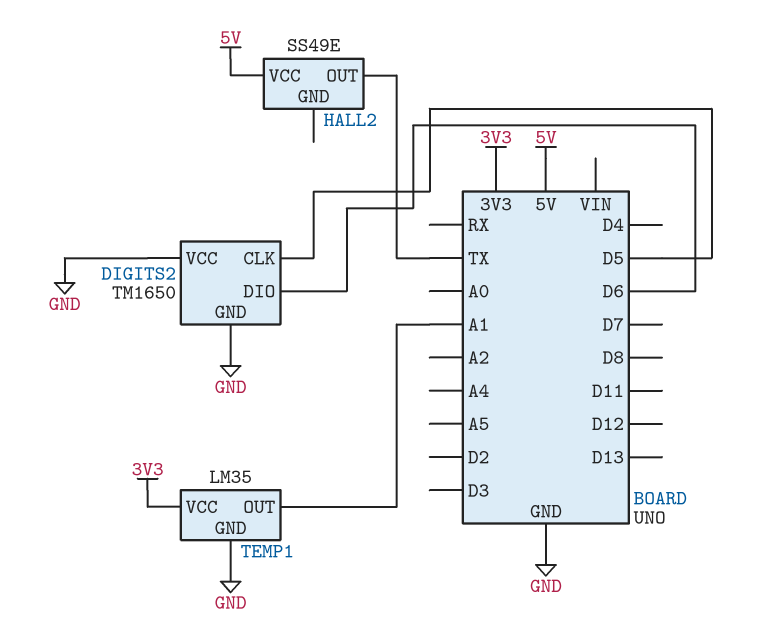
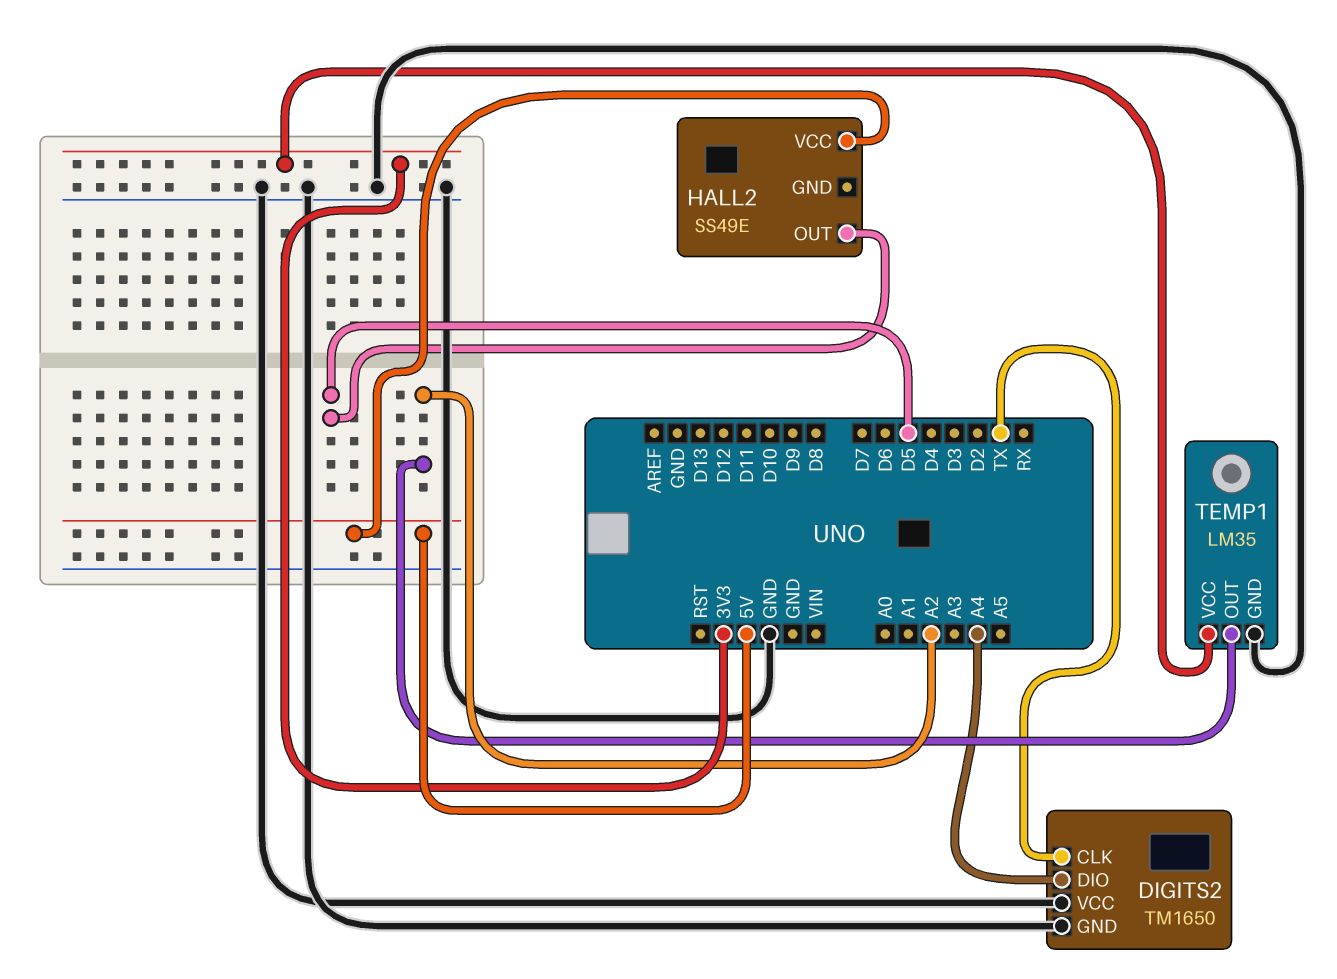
DIGITS2 pin CLK: D5 -> TX
DIGITS2 pin DIO: D6 -> A4
HALL2 pin OUT: TX -> D5
TEMP1 pin OUT: A1 -> A2

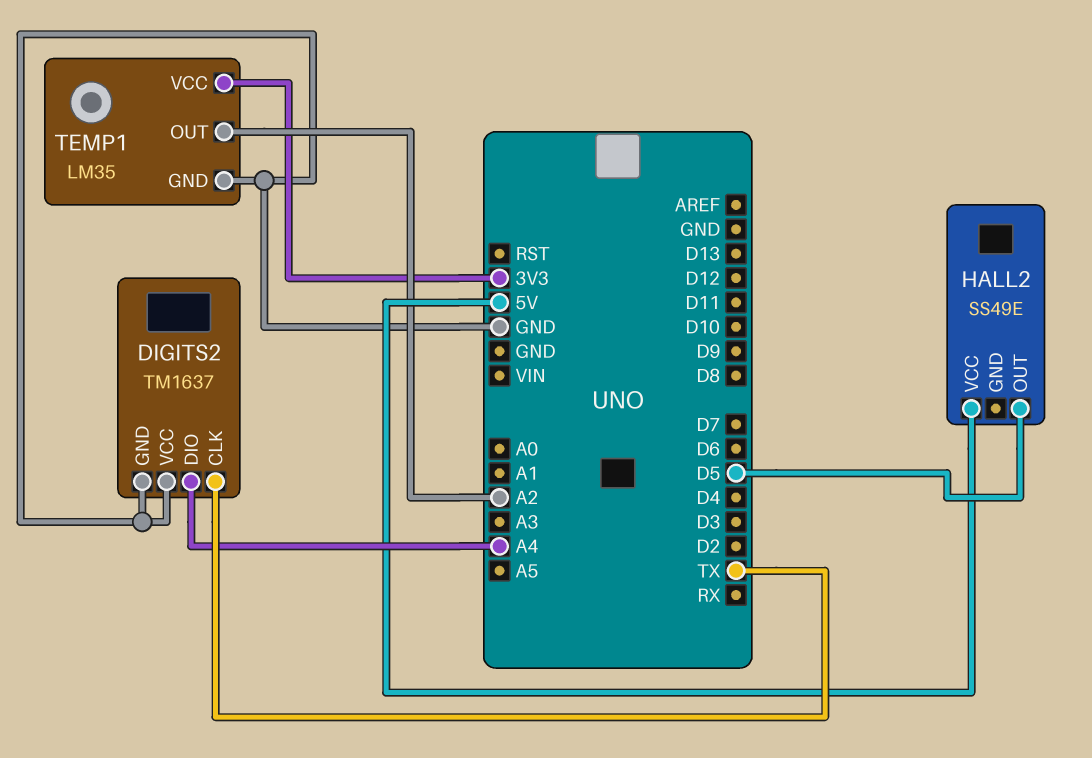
DIGITS2: TM1650 -> TM1637

